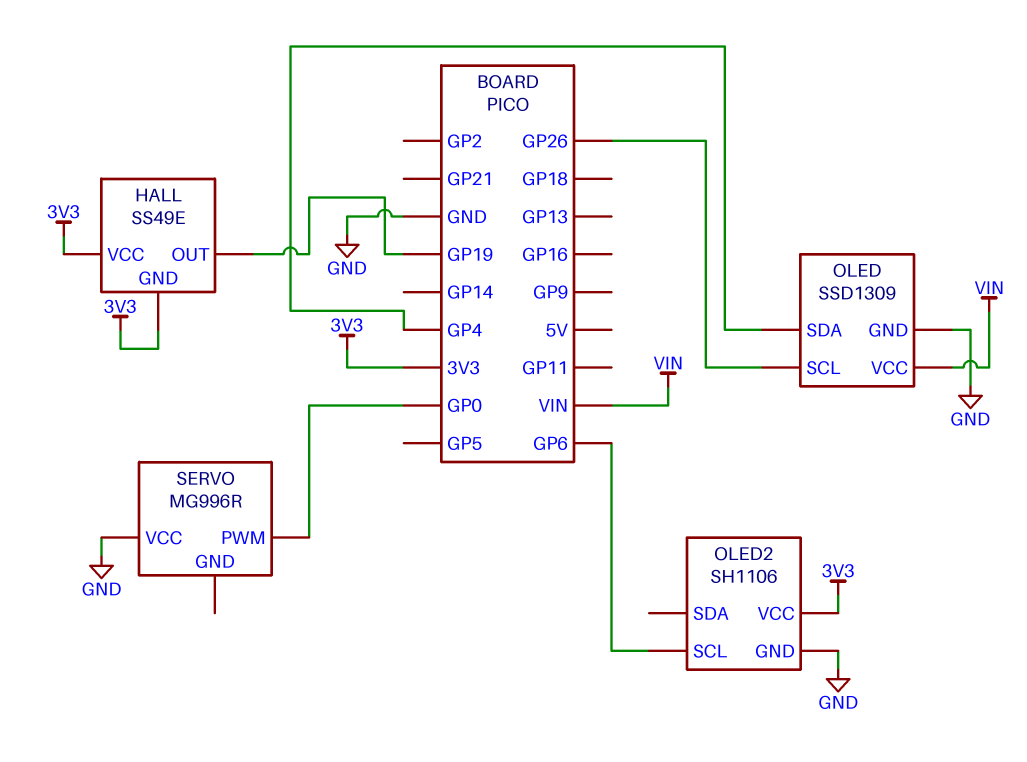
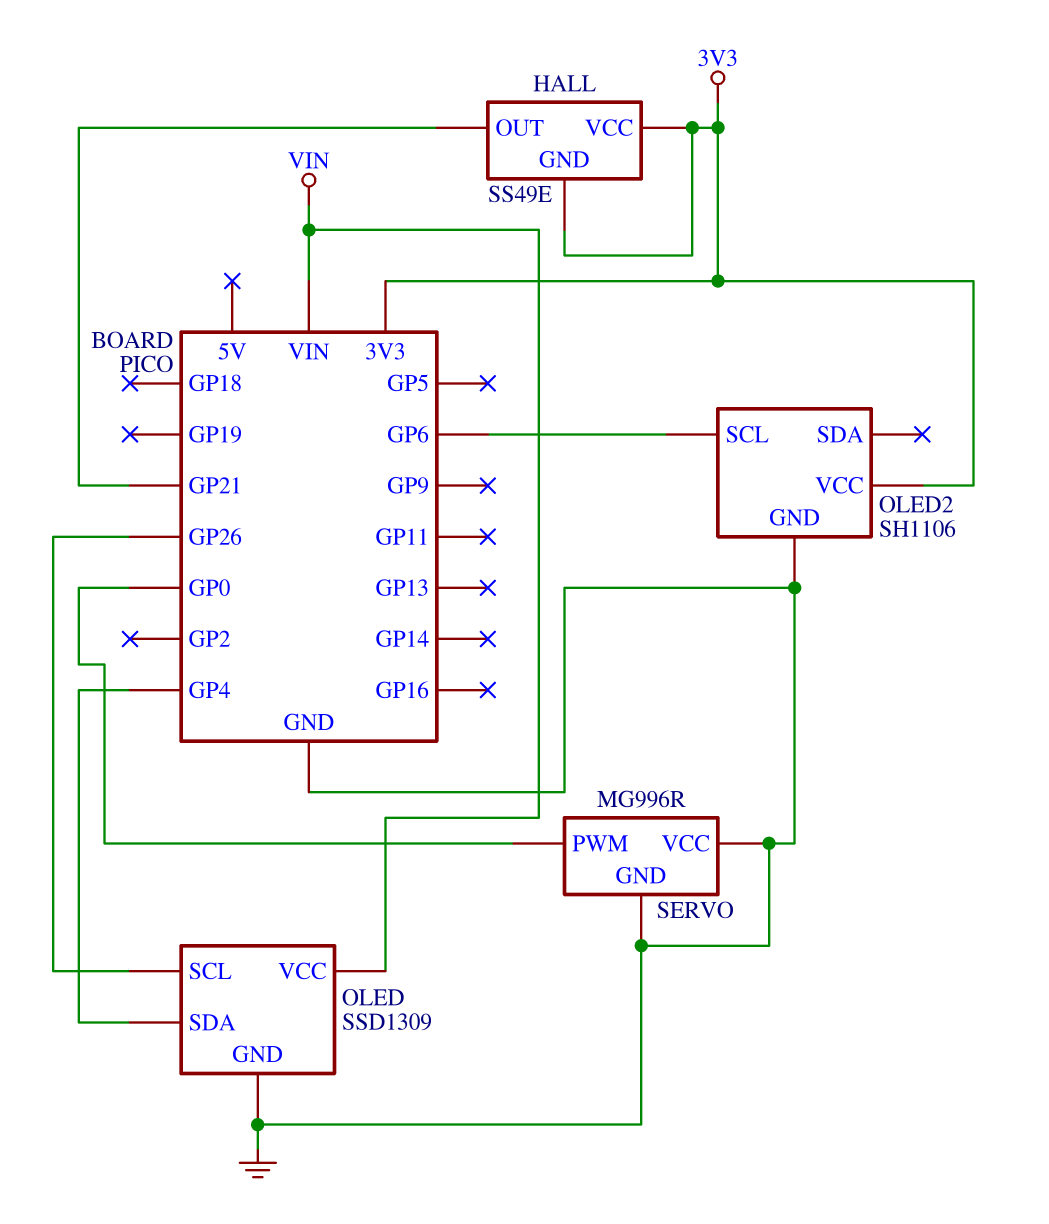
HALL pin OUT: GP19 -> GP21
SERVO pin GND: none -> GND

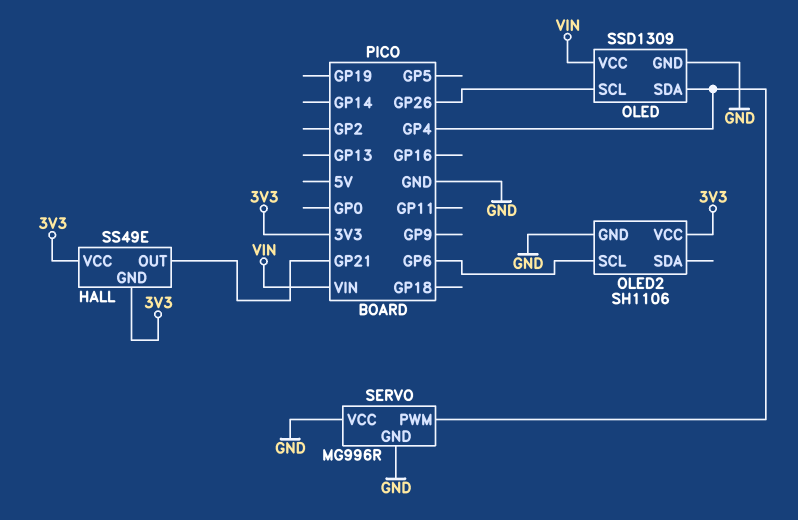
SERVO pin PWM: GP0 -> GP4

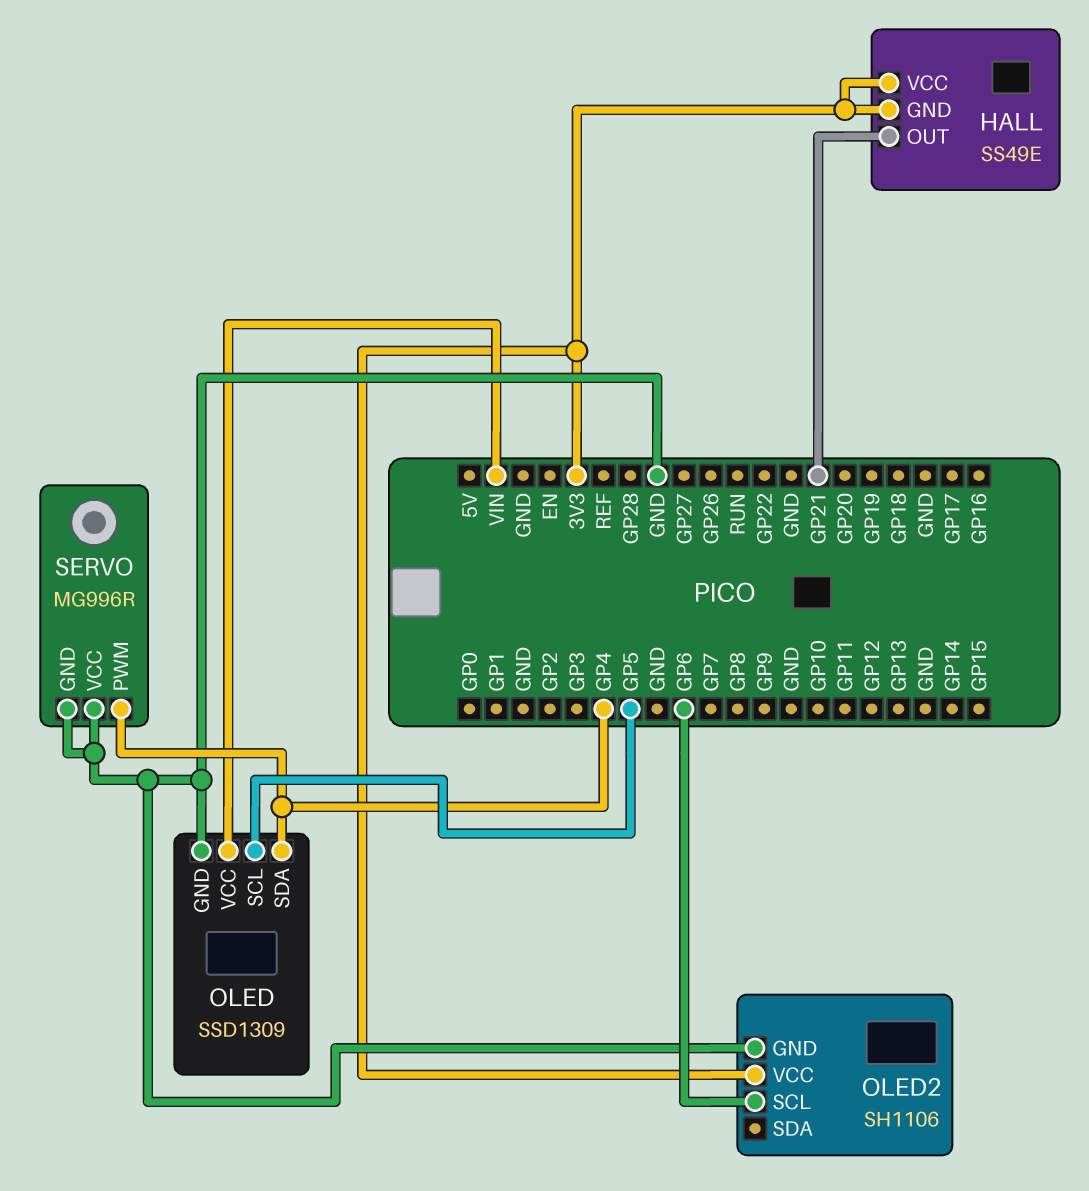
OLED pin SCL: GP26 -> GP5

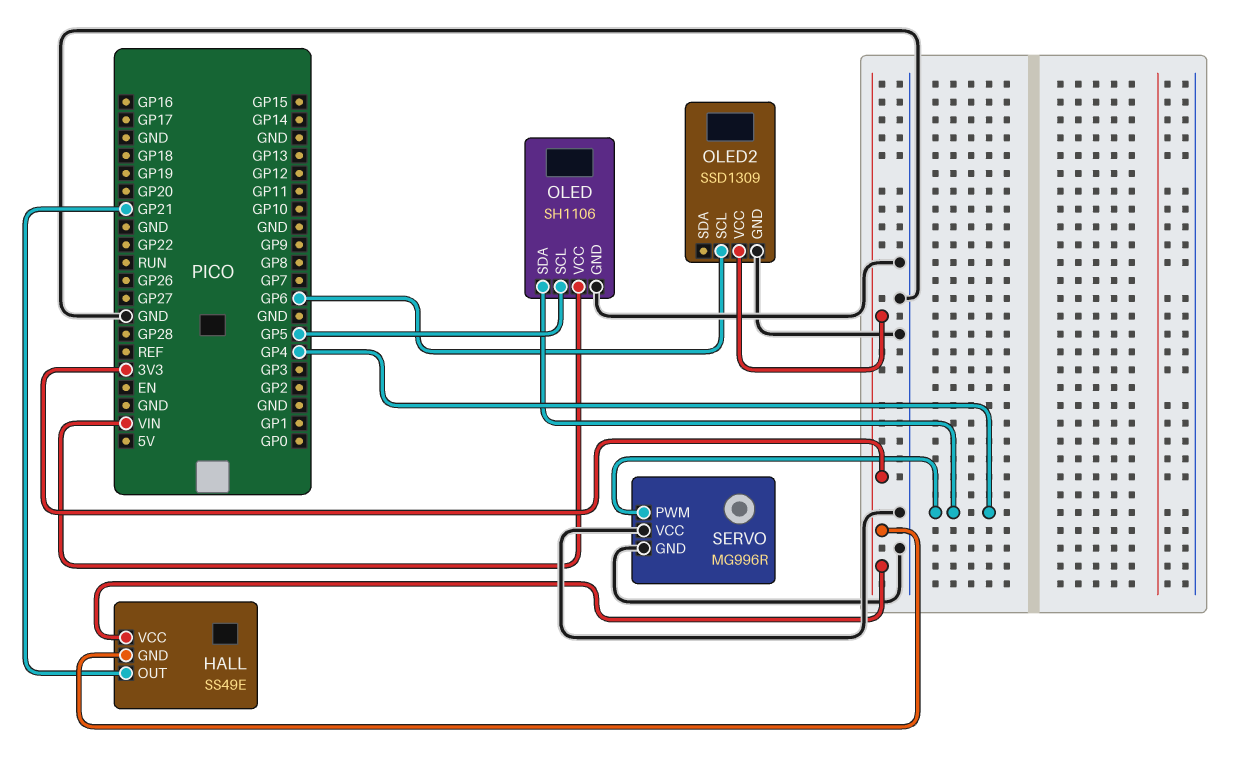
OLED: SSD1309 -> SH1106
OLED2: SH1106 -> SSD1309

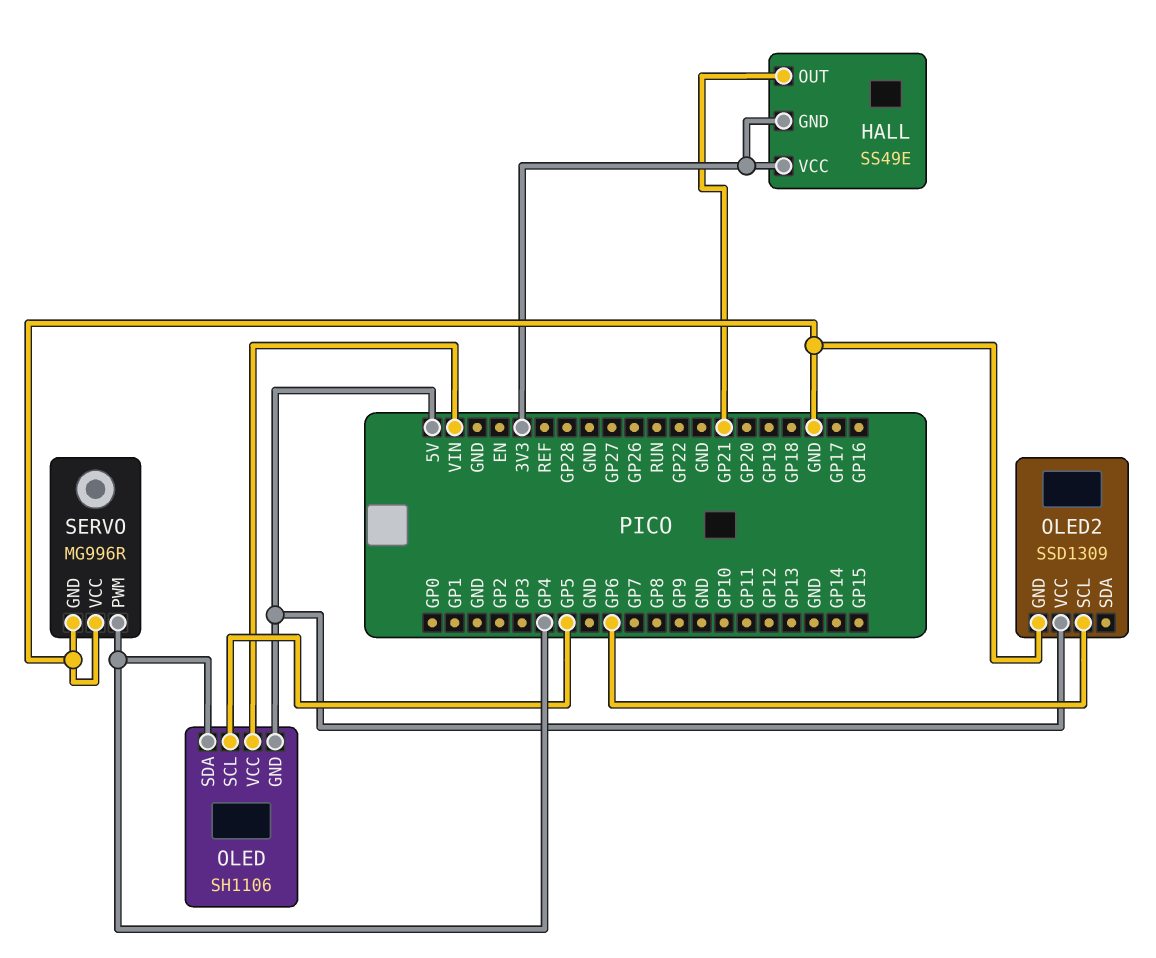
OLED pin GND: GND -> 5V
OLED2 pin VCC: 3V3 -> 5V

